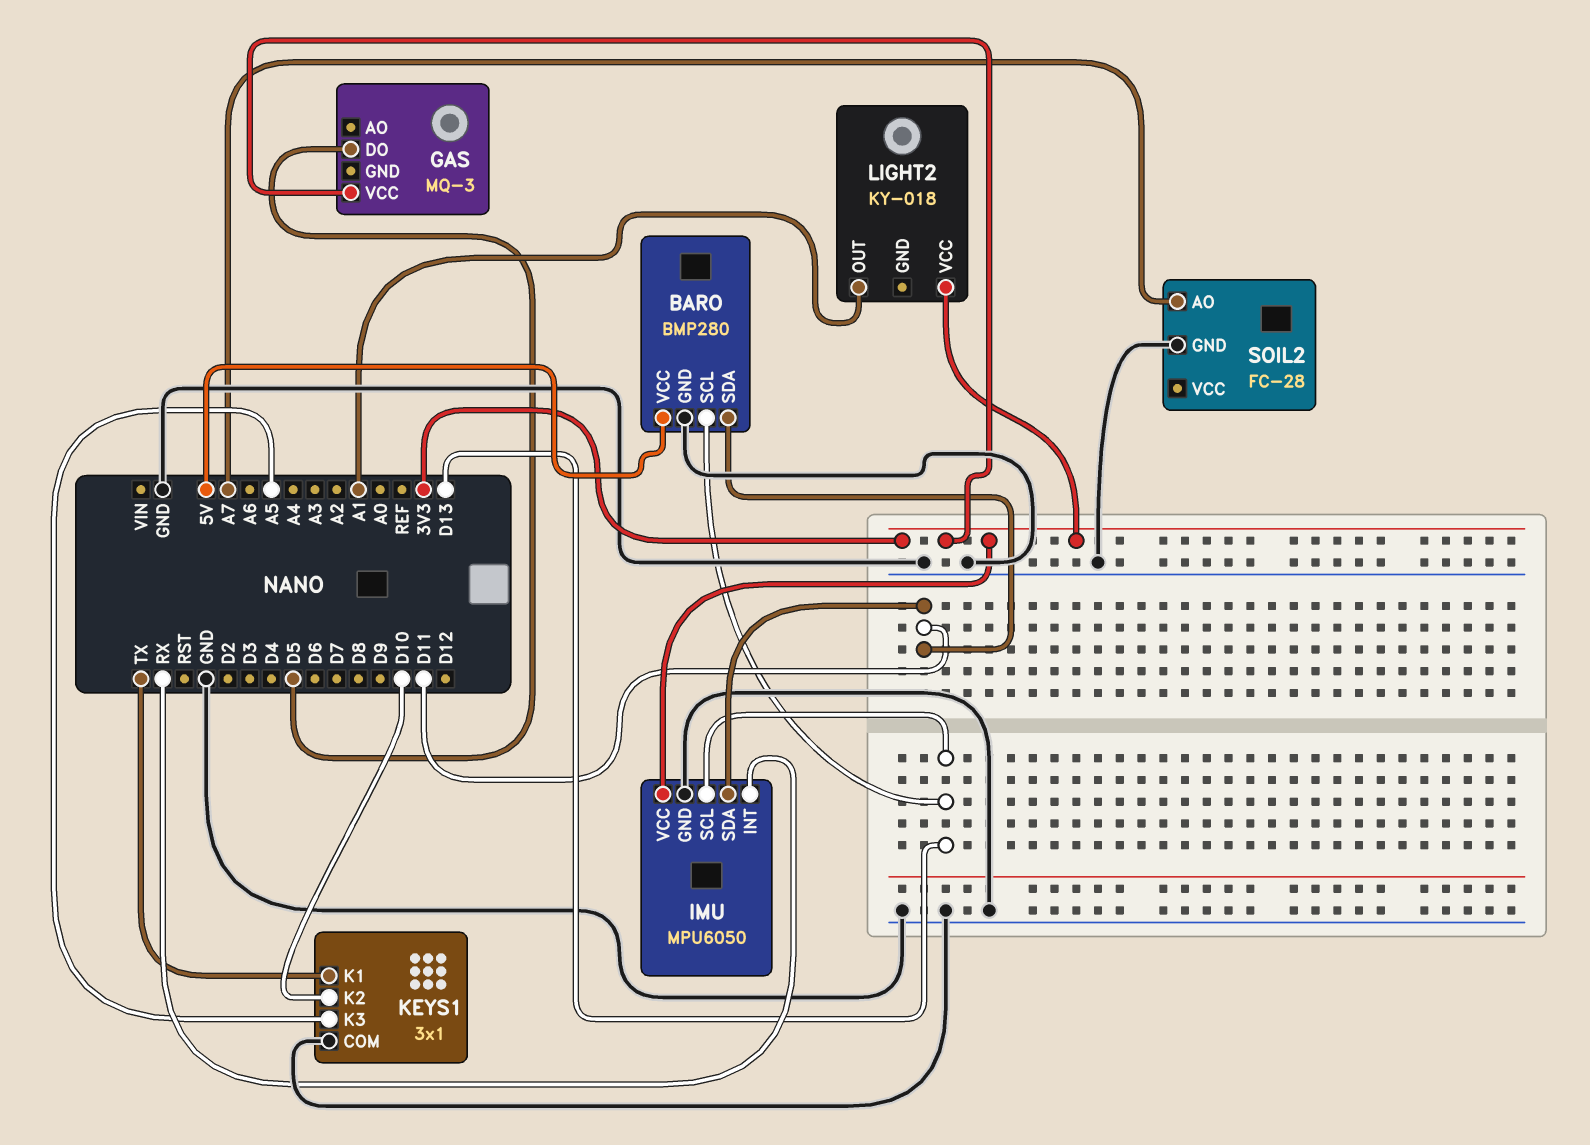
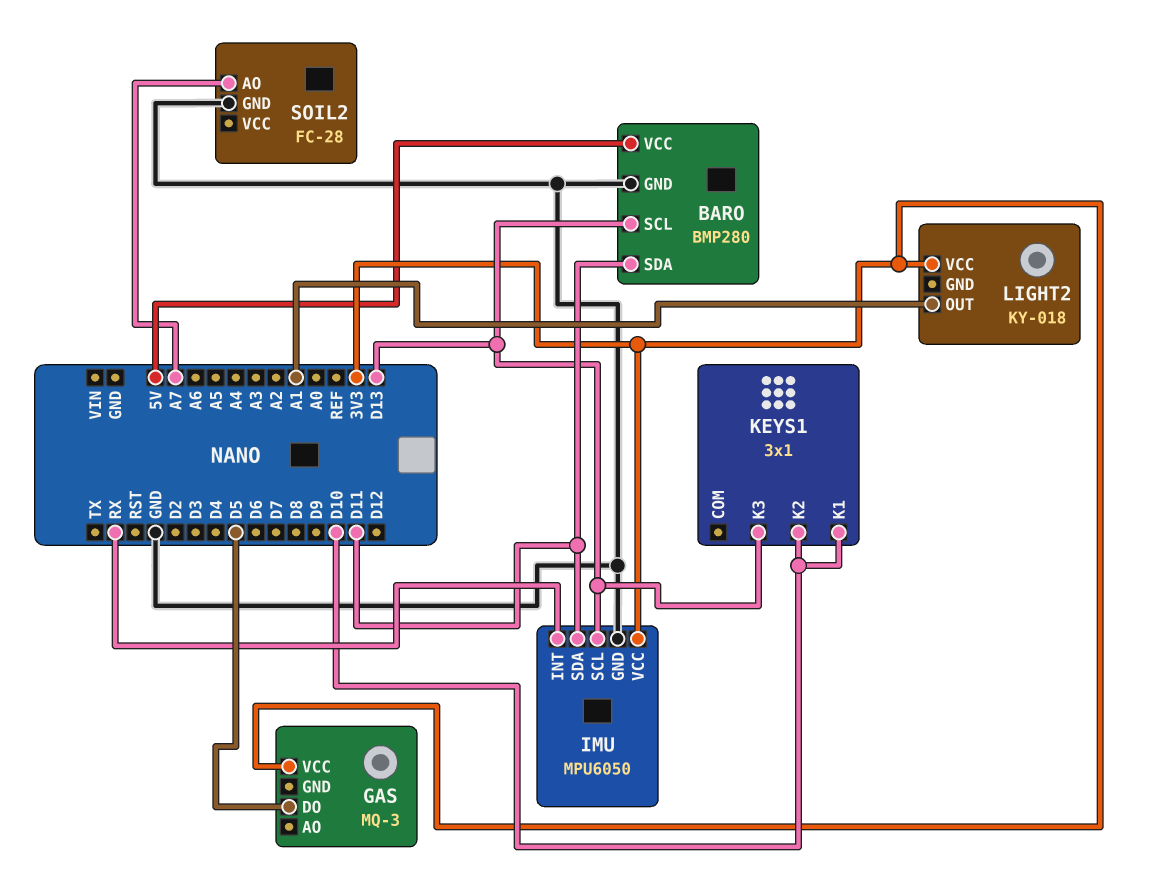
KEYS1 pin COM: GND -> none
KEYS1 pin K1: TX -> D10
KEYS1 pin K3: A5 -> D13

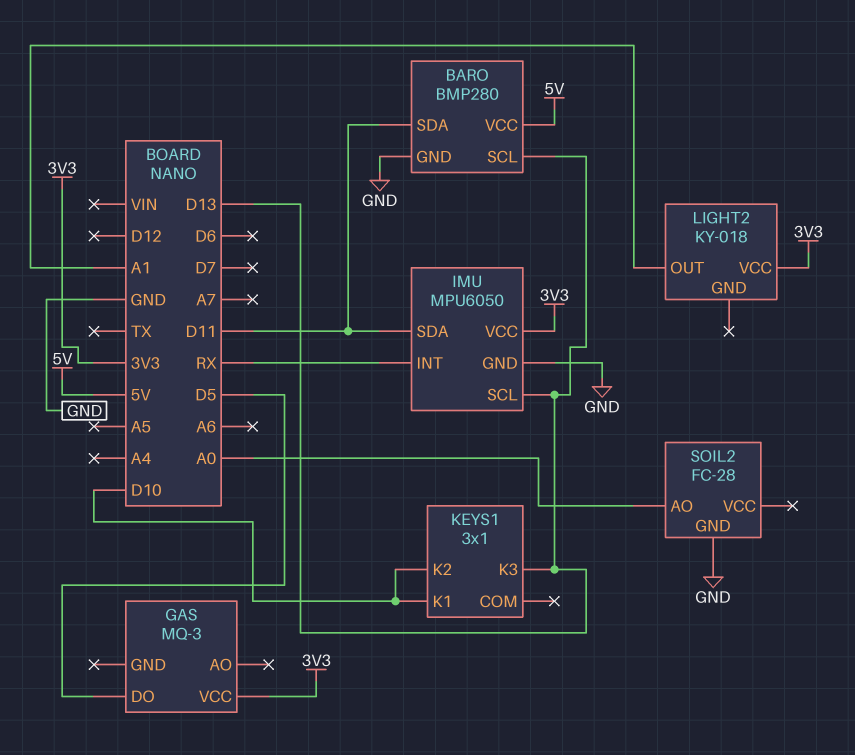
SOIL2 pin AO: A7 -> A0

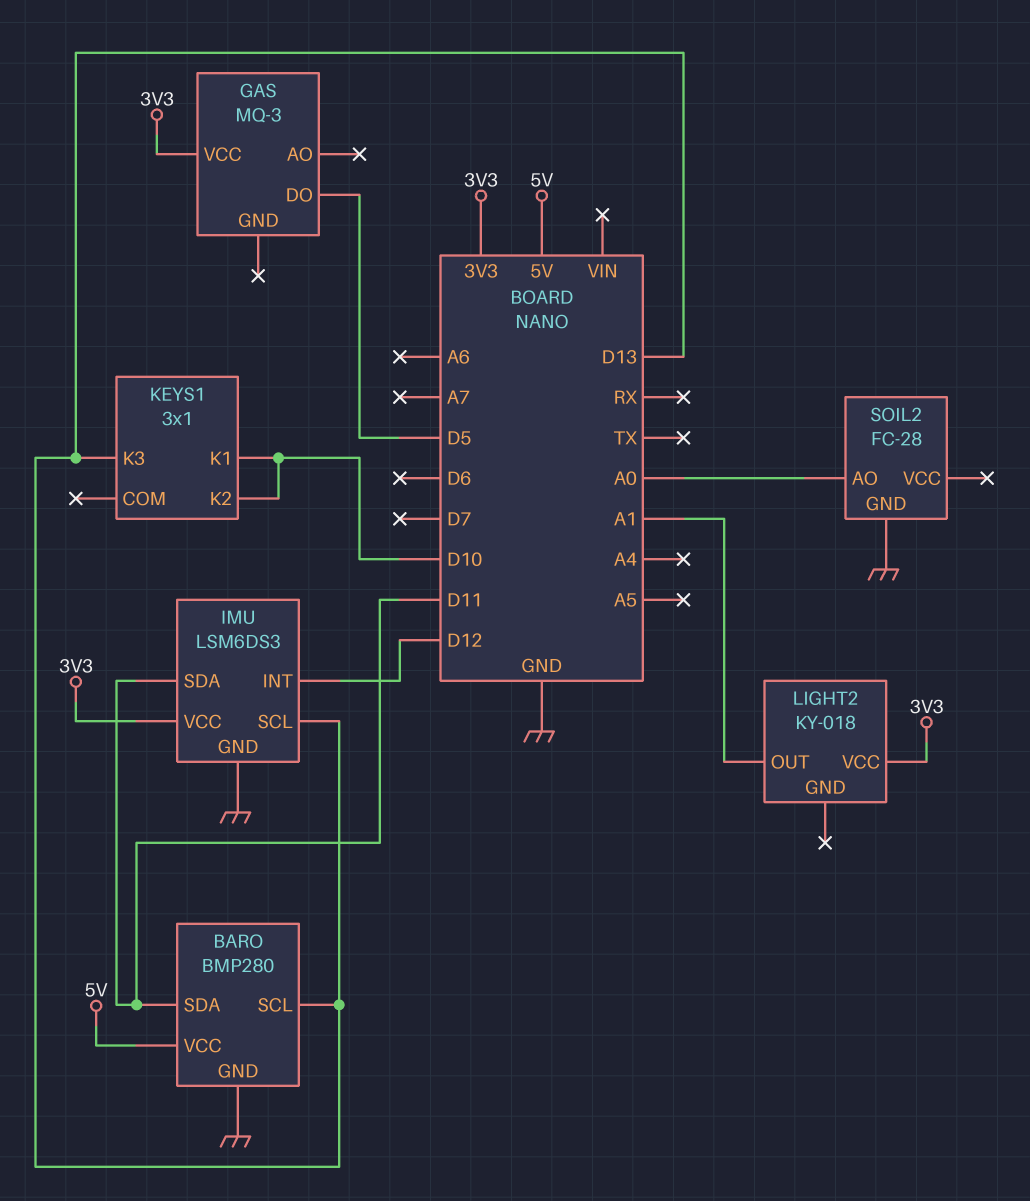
IMU: MPU6050 -> LSM6DS3
IMU pin INT: RX -> D12

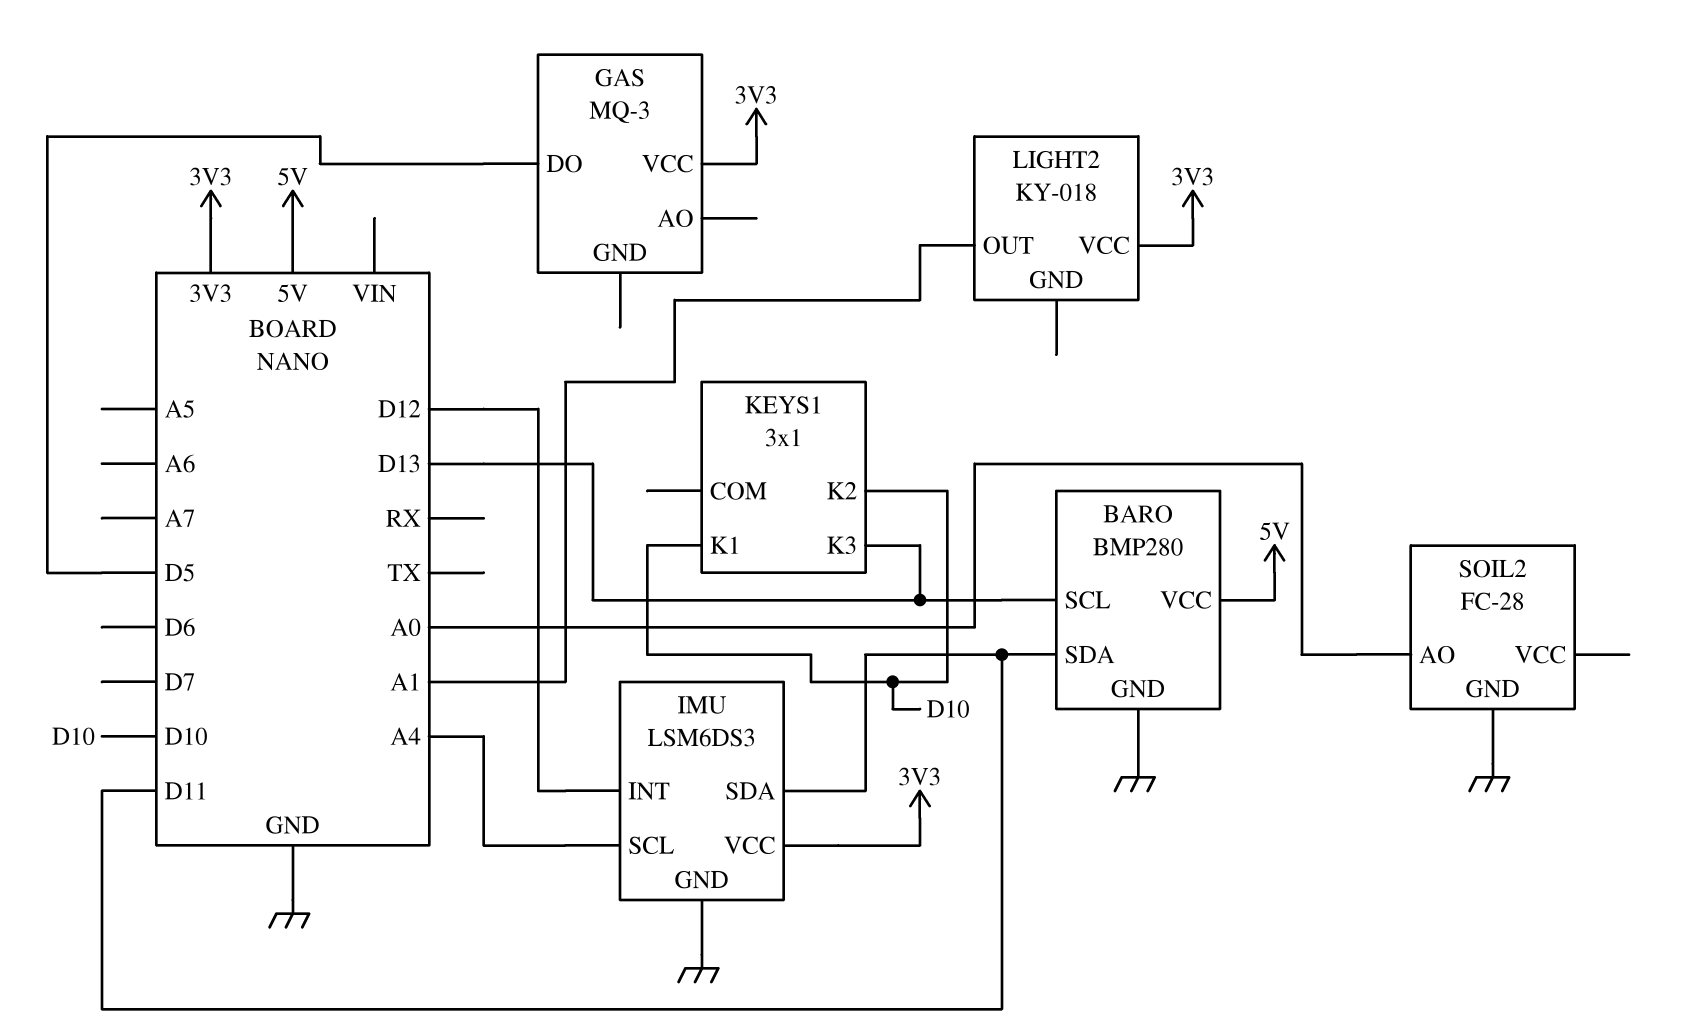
IMU pin SCL: D13 -> A4

